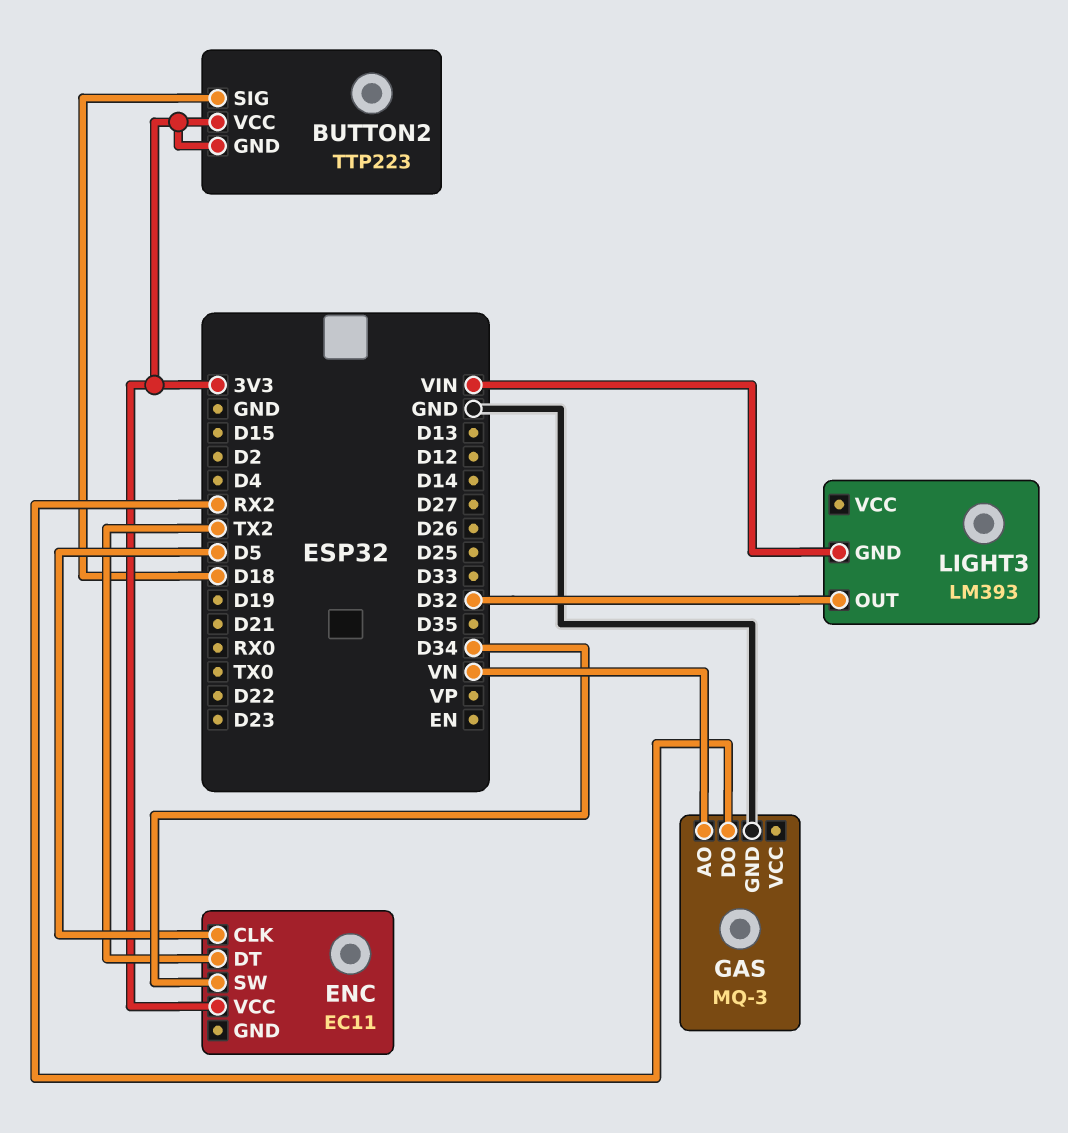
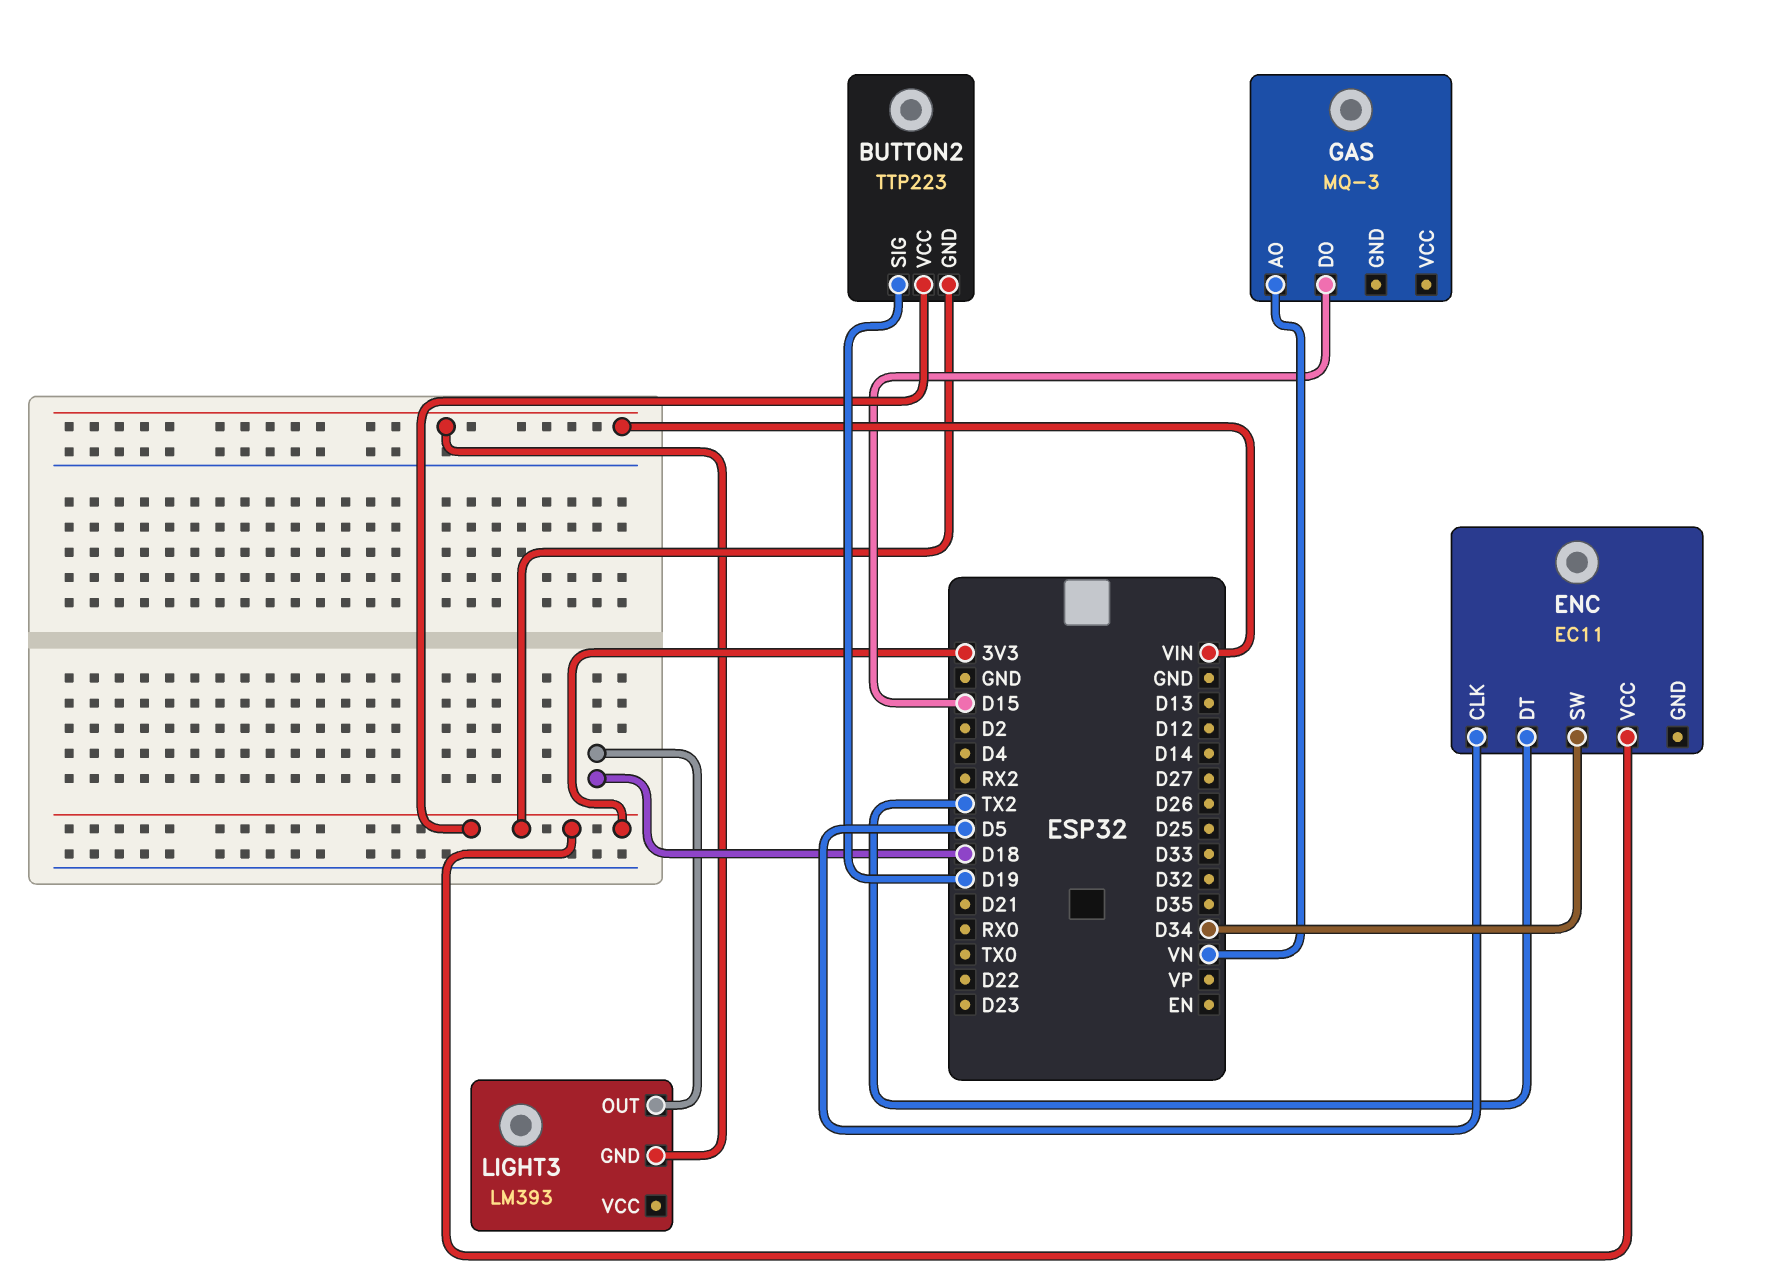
BUTTON2 pin SIG: D18 -> D19
GAS pin DO: RX2 -> D15
GAS pin GND: GND -> none
LIGHT3 pin OUT: D32 -> D18

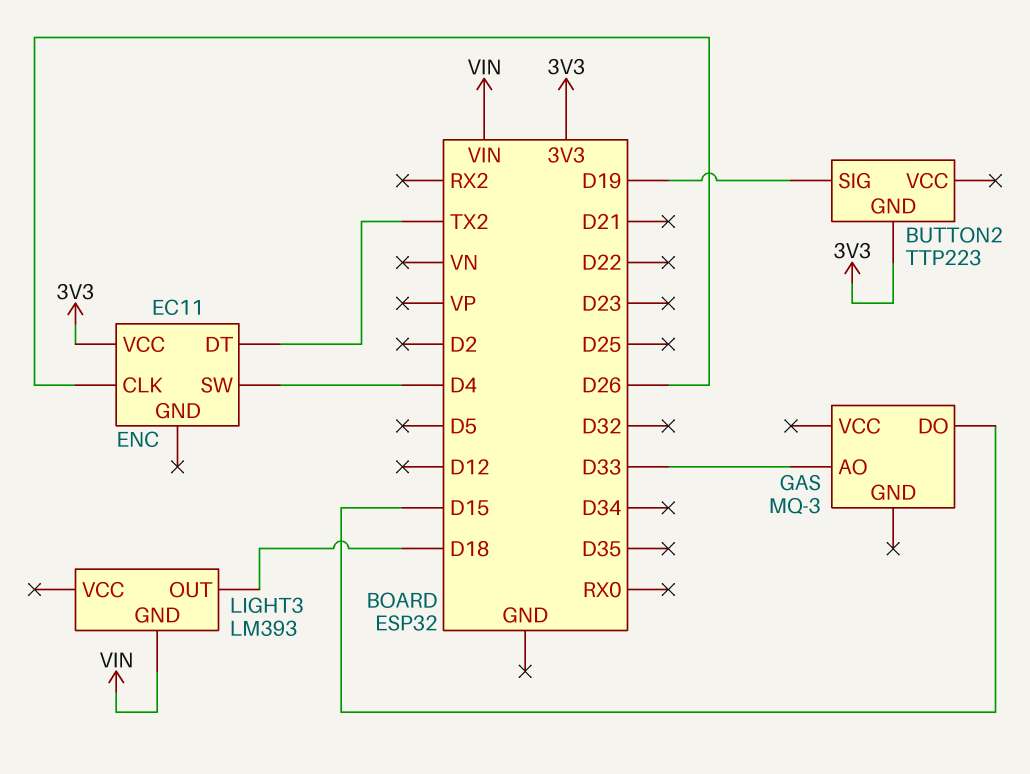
BUTTON2 pin VCC: 3V3 -> none
ENC pin CLK: D5 -> D26
ENC pin SW: D34 -> D4
GAS pin AO: VN -> D33

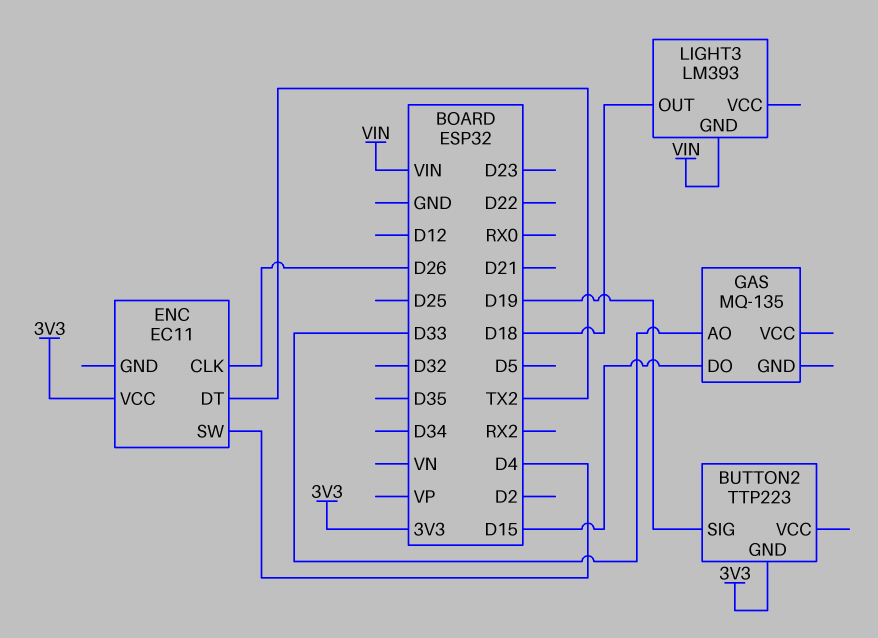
GAS: MQ-3 -> MQ-135

